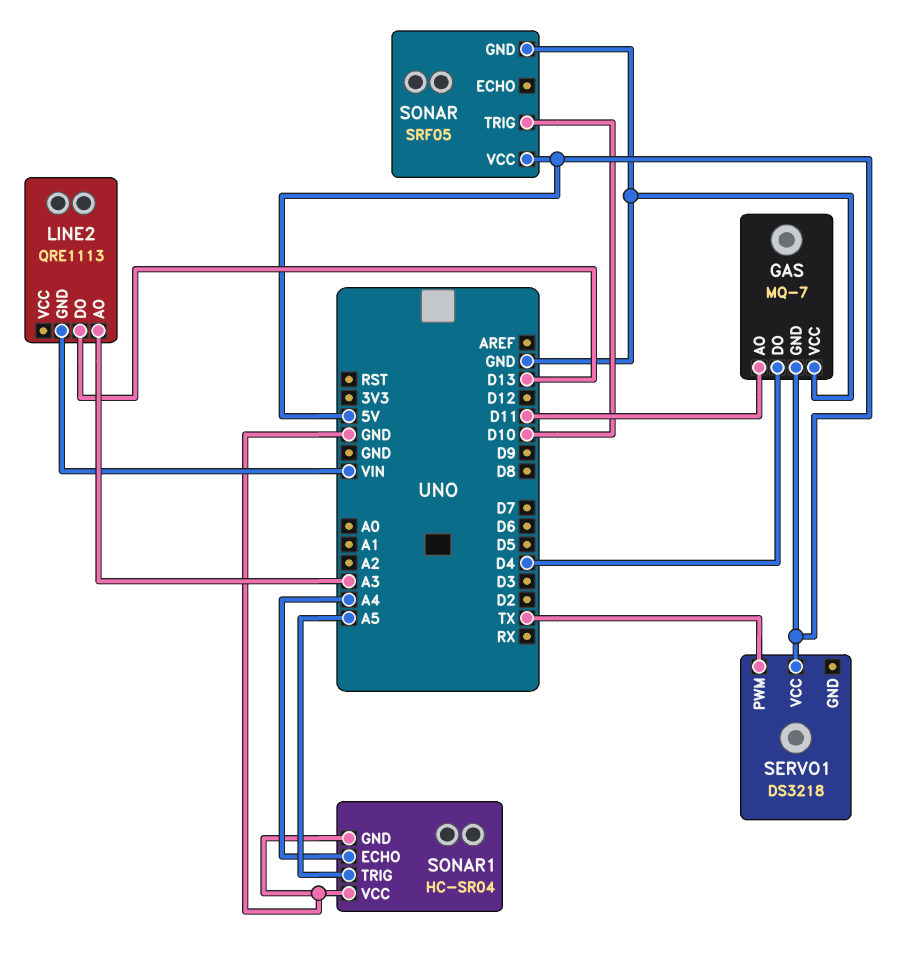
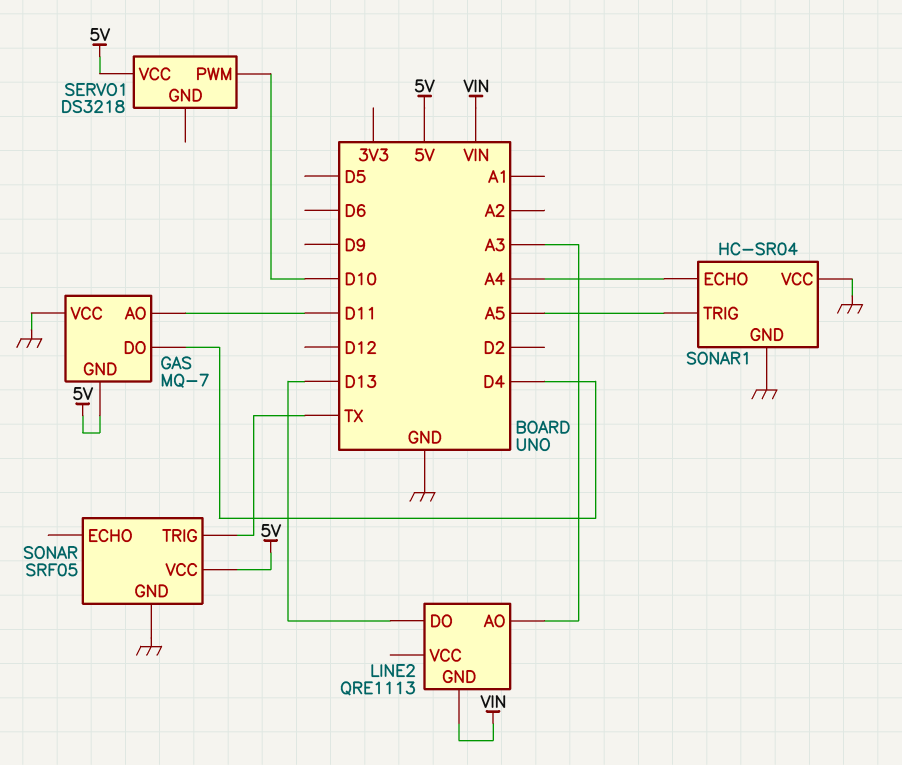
SERVO1 pin PWM: TX -> D10
SONAR pin TRIG: D10 -> TX

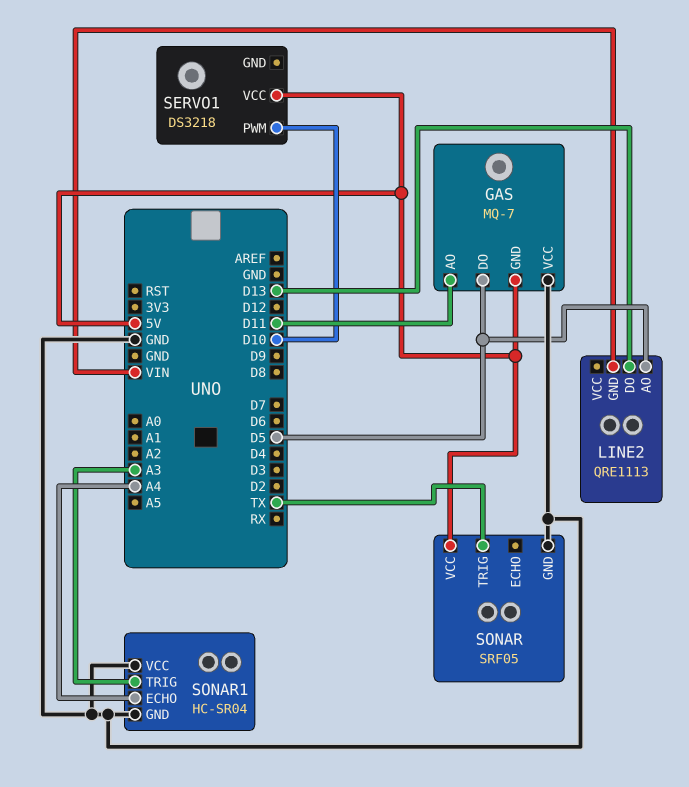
GAS pin DO: D4 -> D5
LINE2 pin AO: A3 -> D5
SONAR1 pin TRIG: A5 -> A3

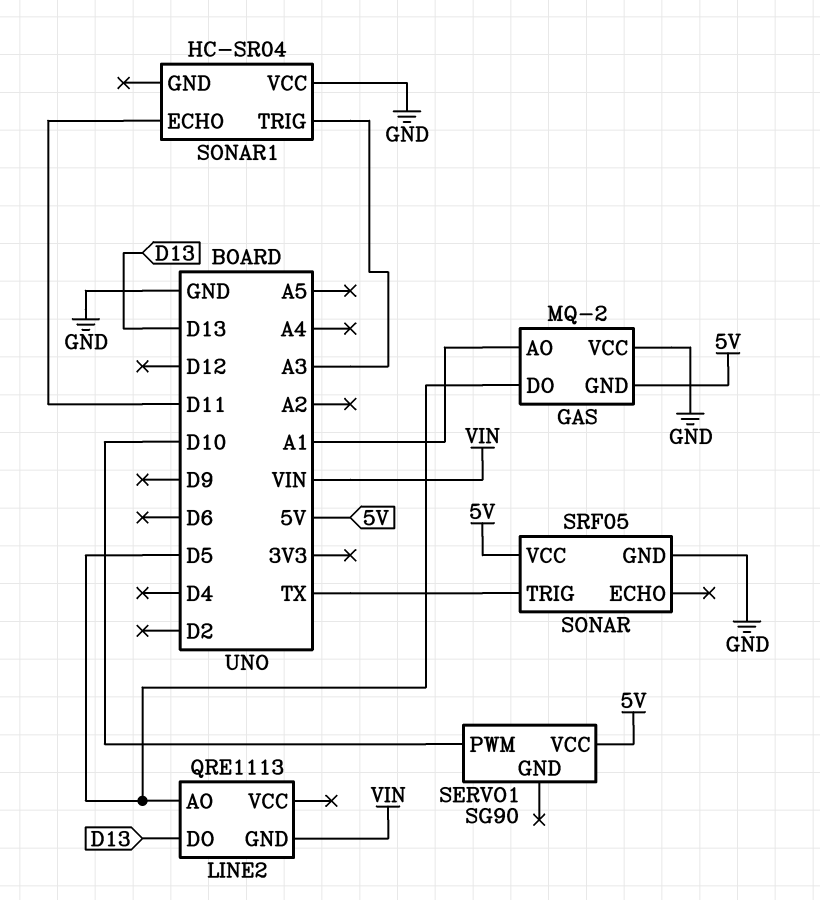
GAS: MQ-7 -> MQ-2
GAS pin AO: D11 -> A1
SERVO1: DS3218 -> SG90
SONAR1 pin ECHO: A4 -> D11
SONAR1 pin GND: GND -> none

